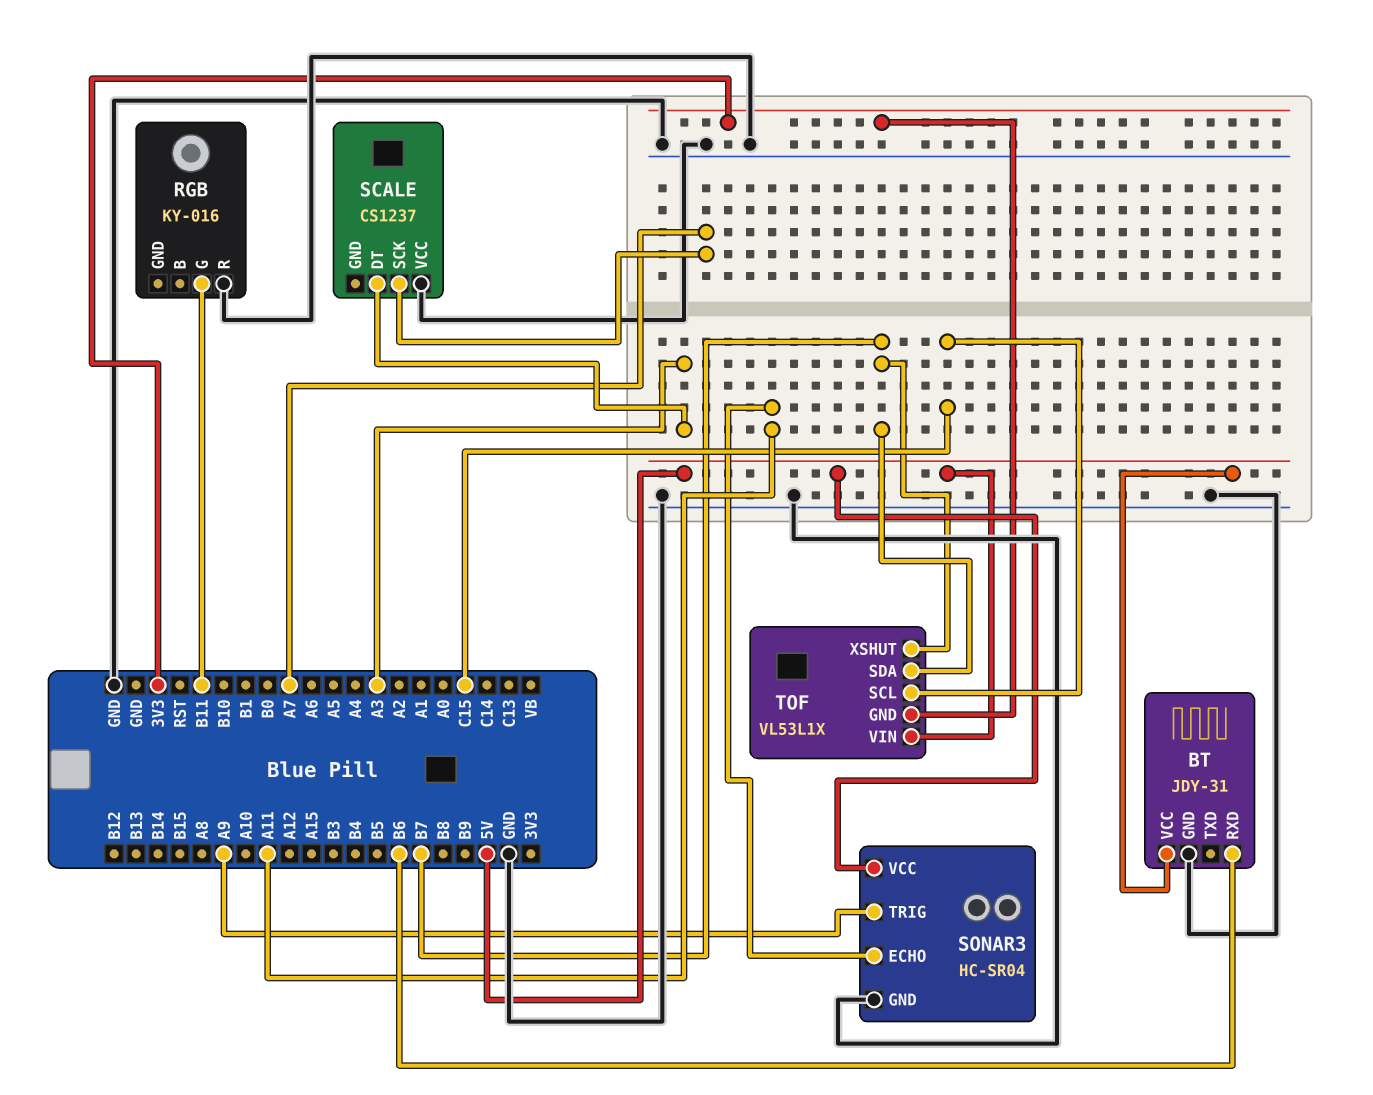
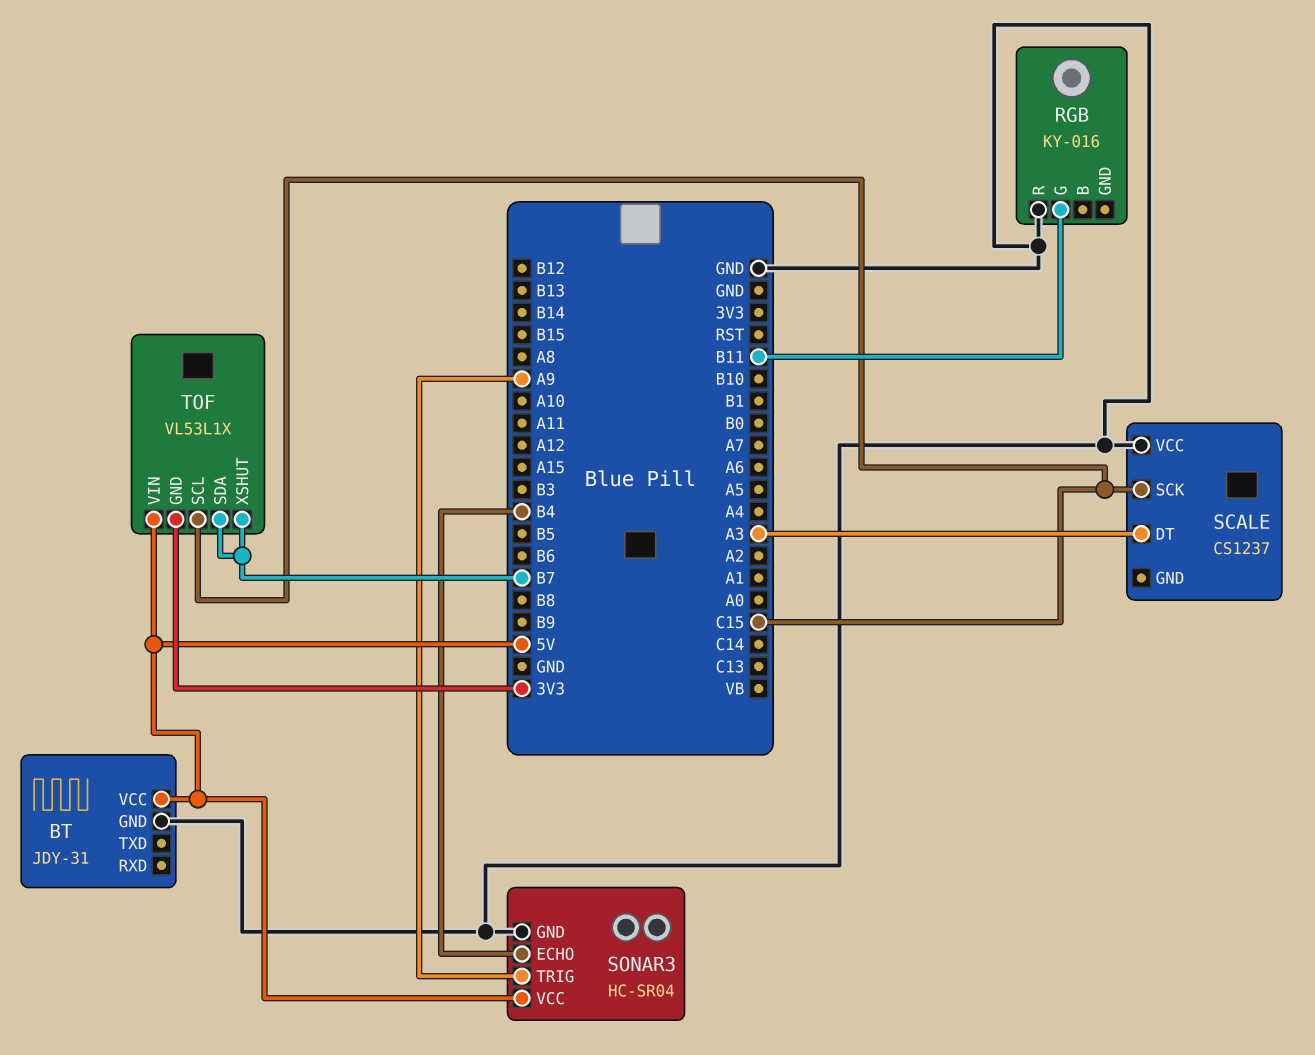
BT pin RXD: B6 -> none
SCALE pin SCK: A7 -> C15
SONAR3 pin ECHO: A11 -> B4

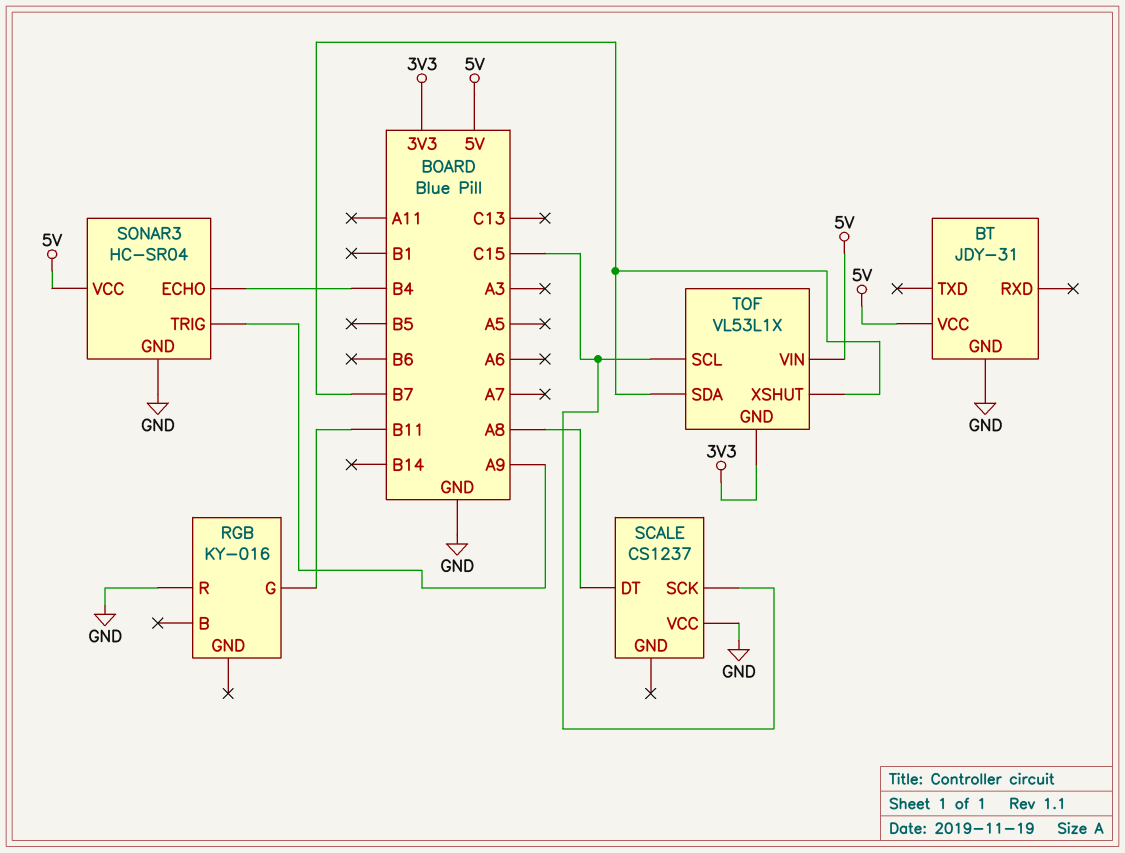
SCALE pin DT: A3 -> A8

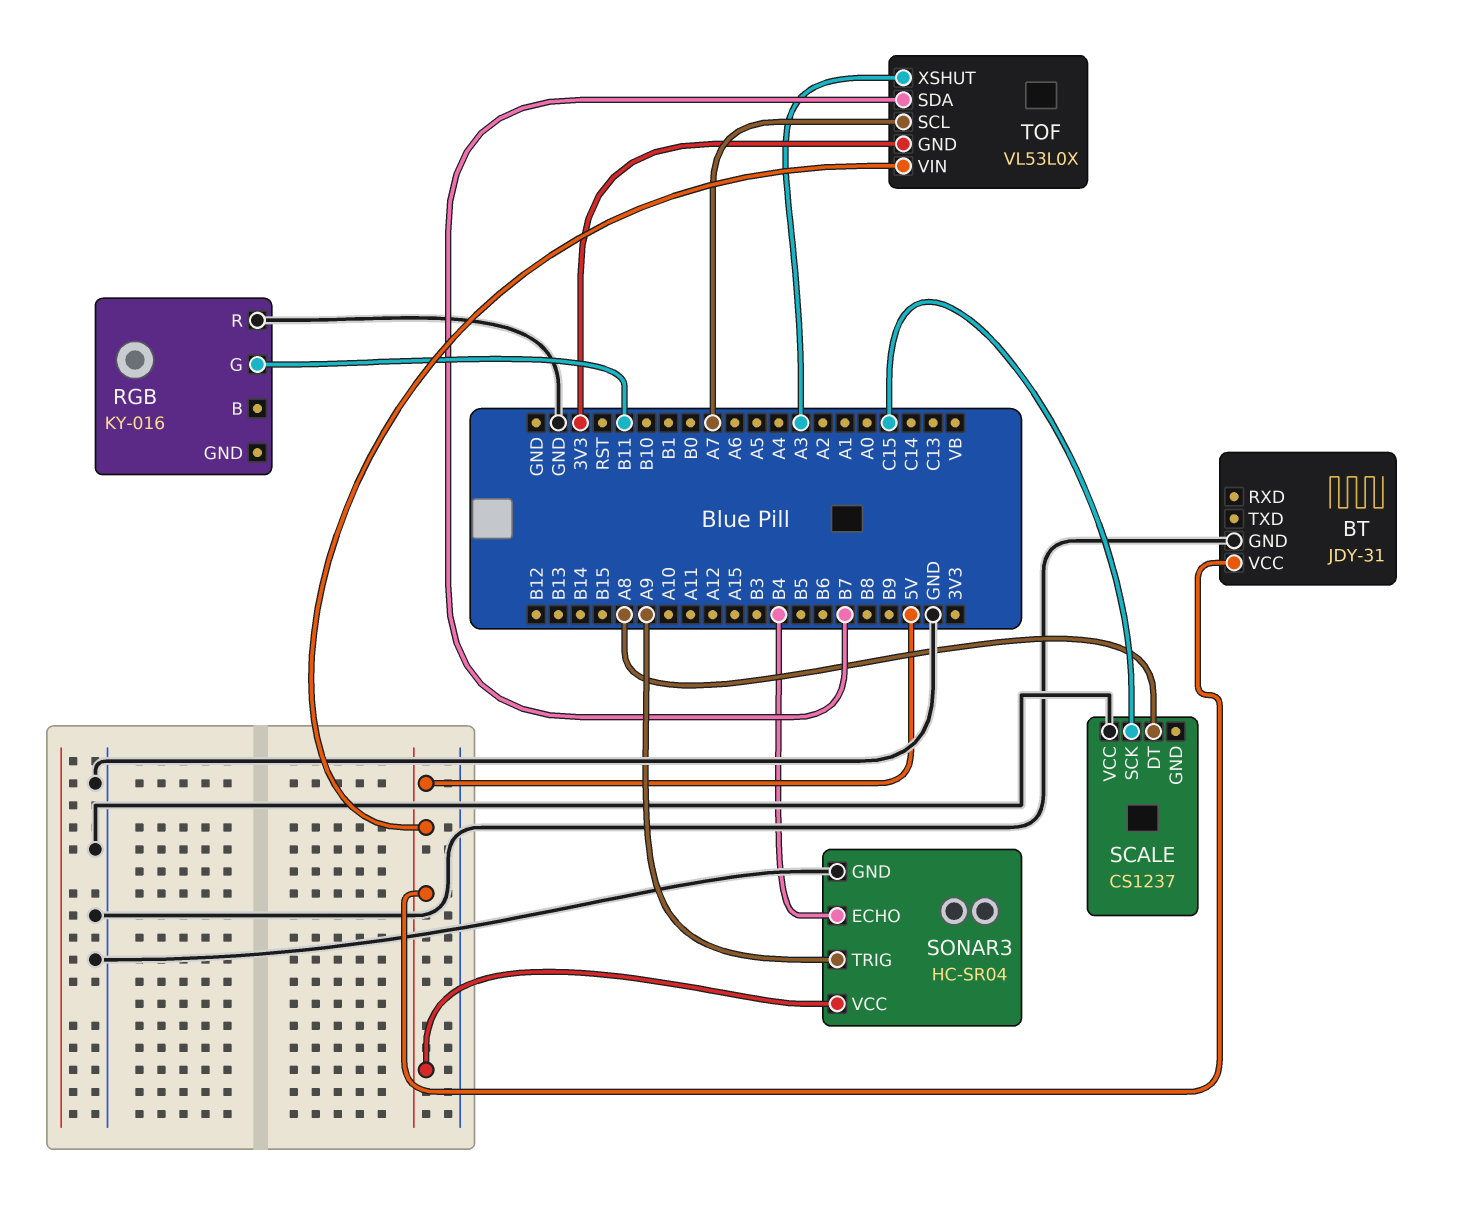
TOF: VL53L1X -> VL53L0X
TOF pin SCL: C15 -> A7
TOF pin XSHUT: B7 -> A3

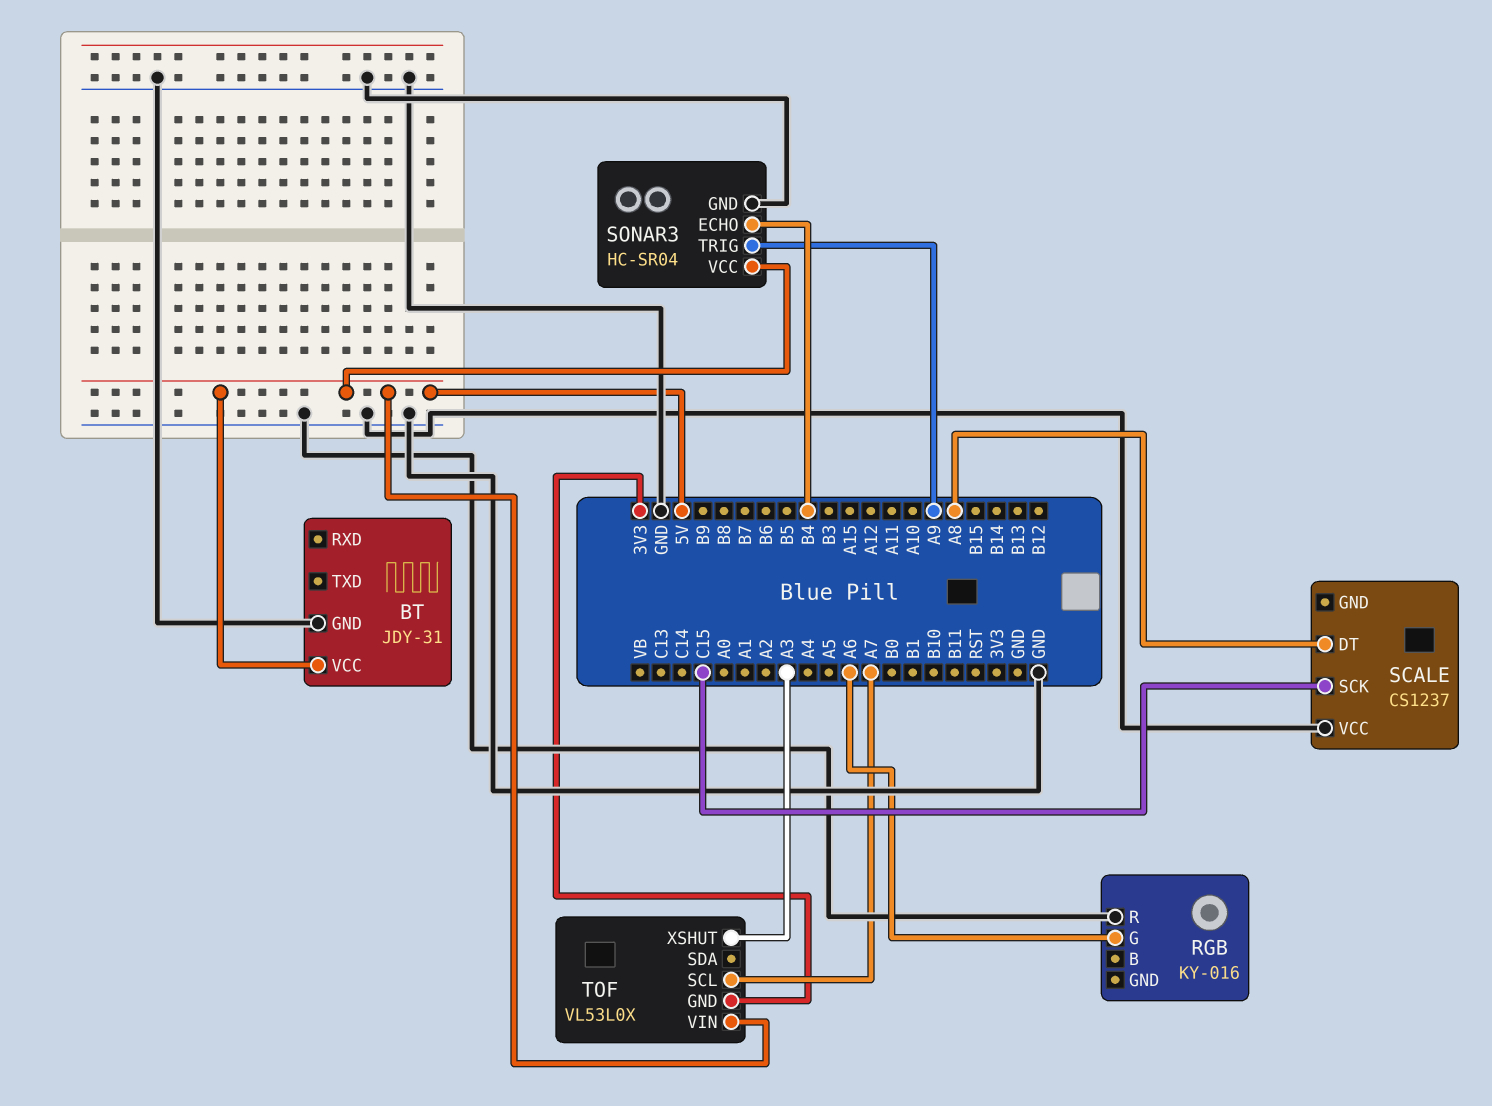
RGB pin G: B11 -> A6
TOF pin SDA: B7 -> none

